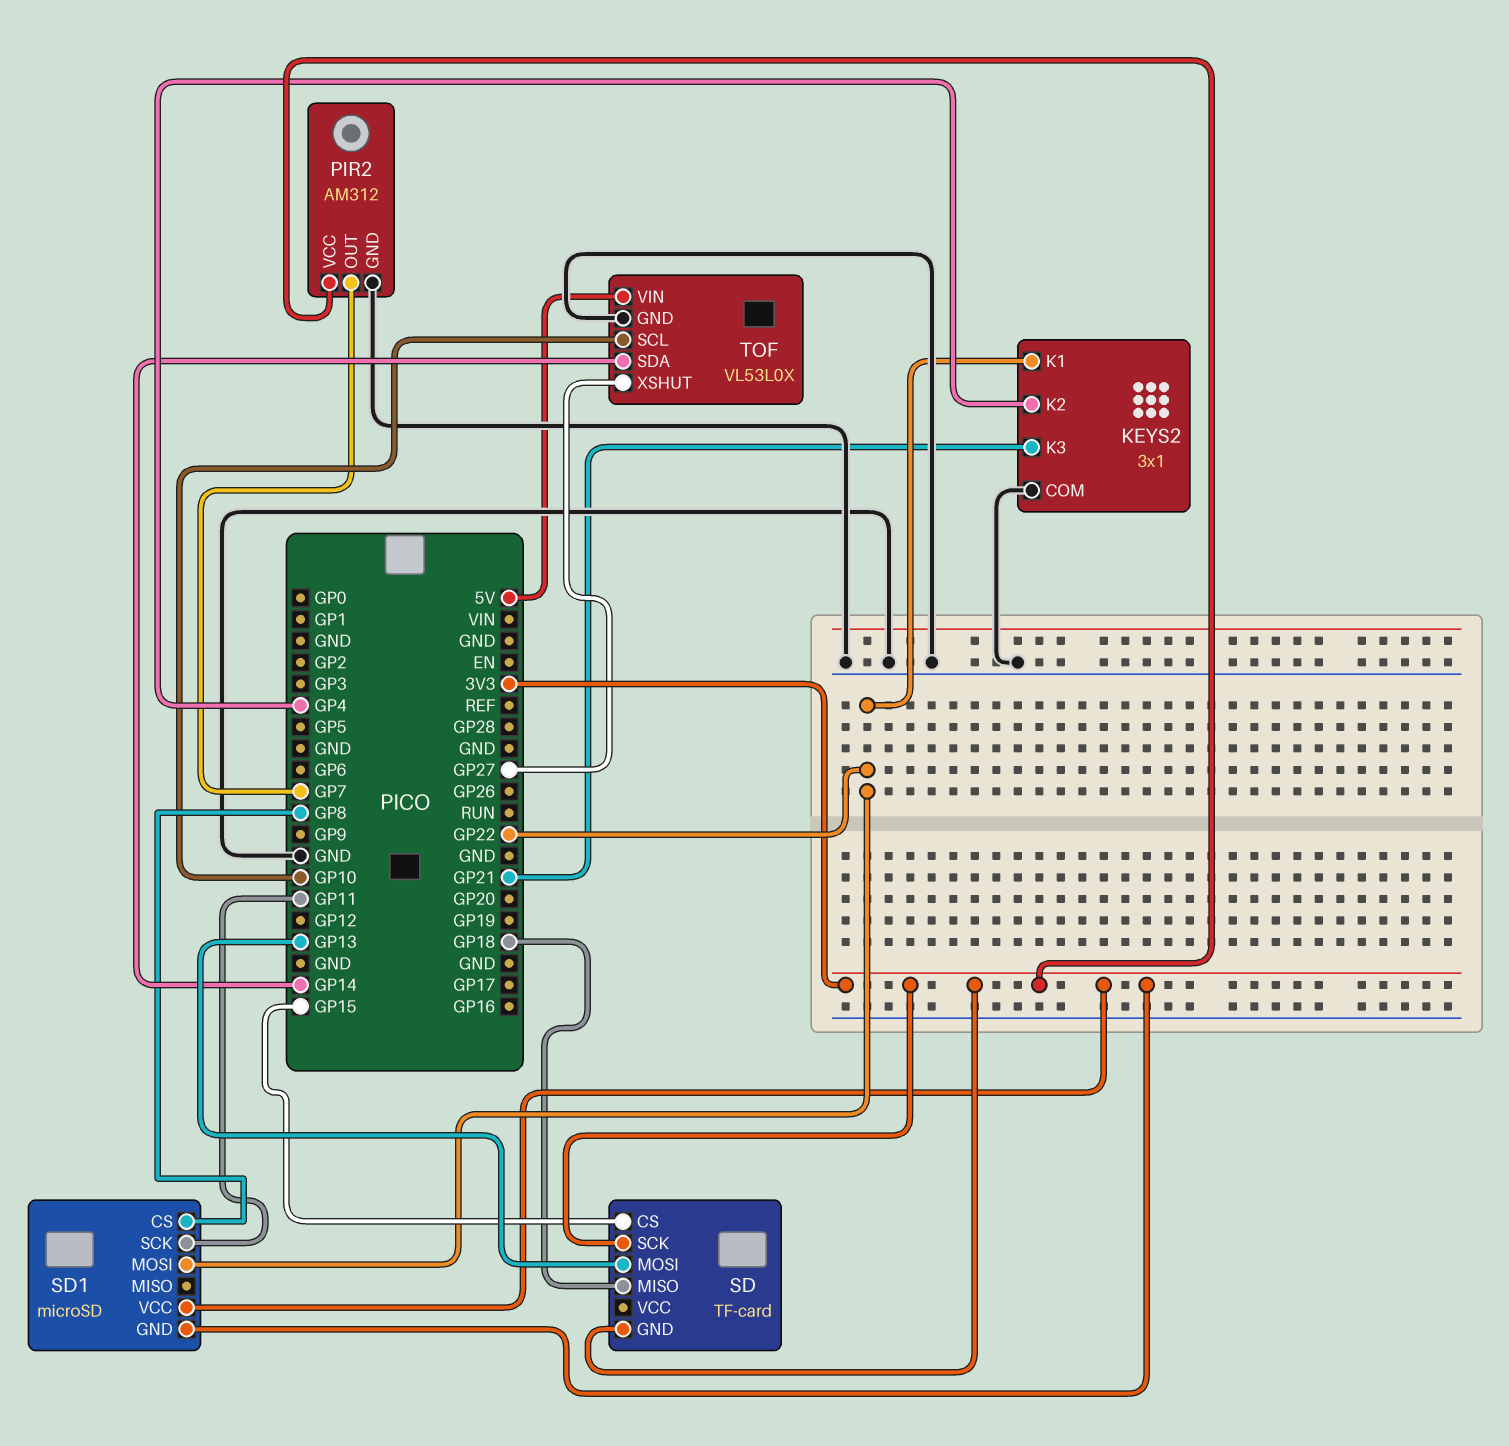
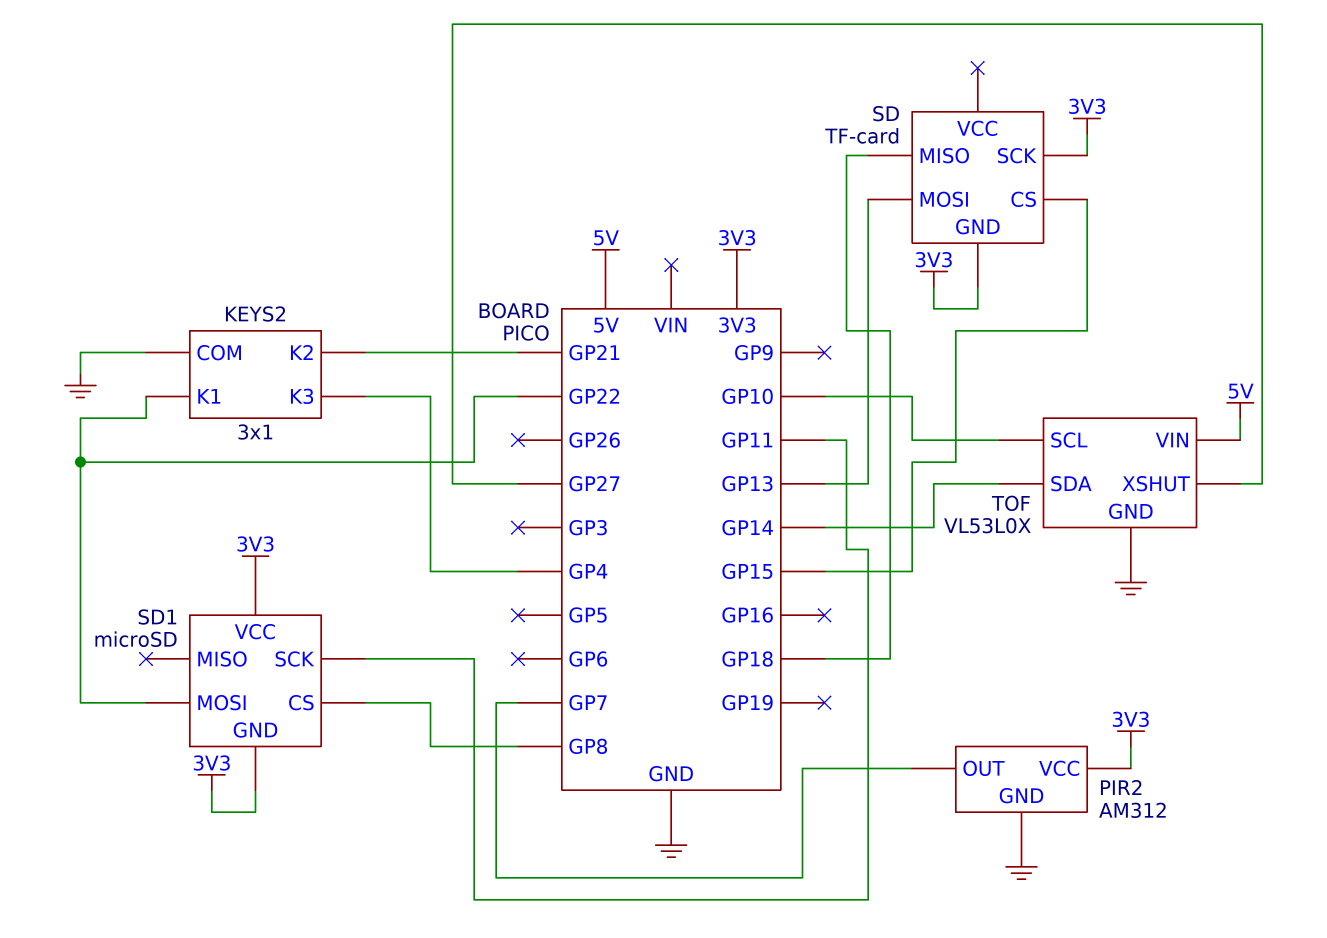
KEYS2 pin K2: GP4 -> GP21
KEYS2 pin K3: GP21 -> GP4

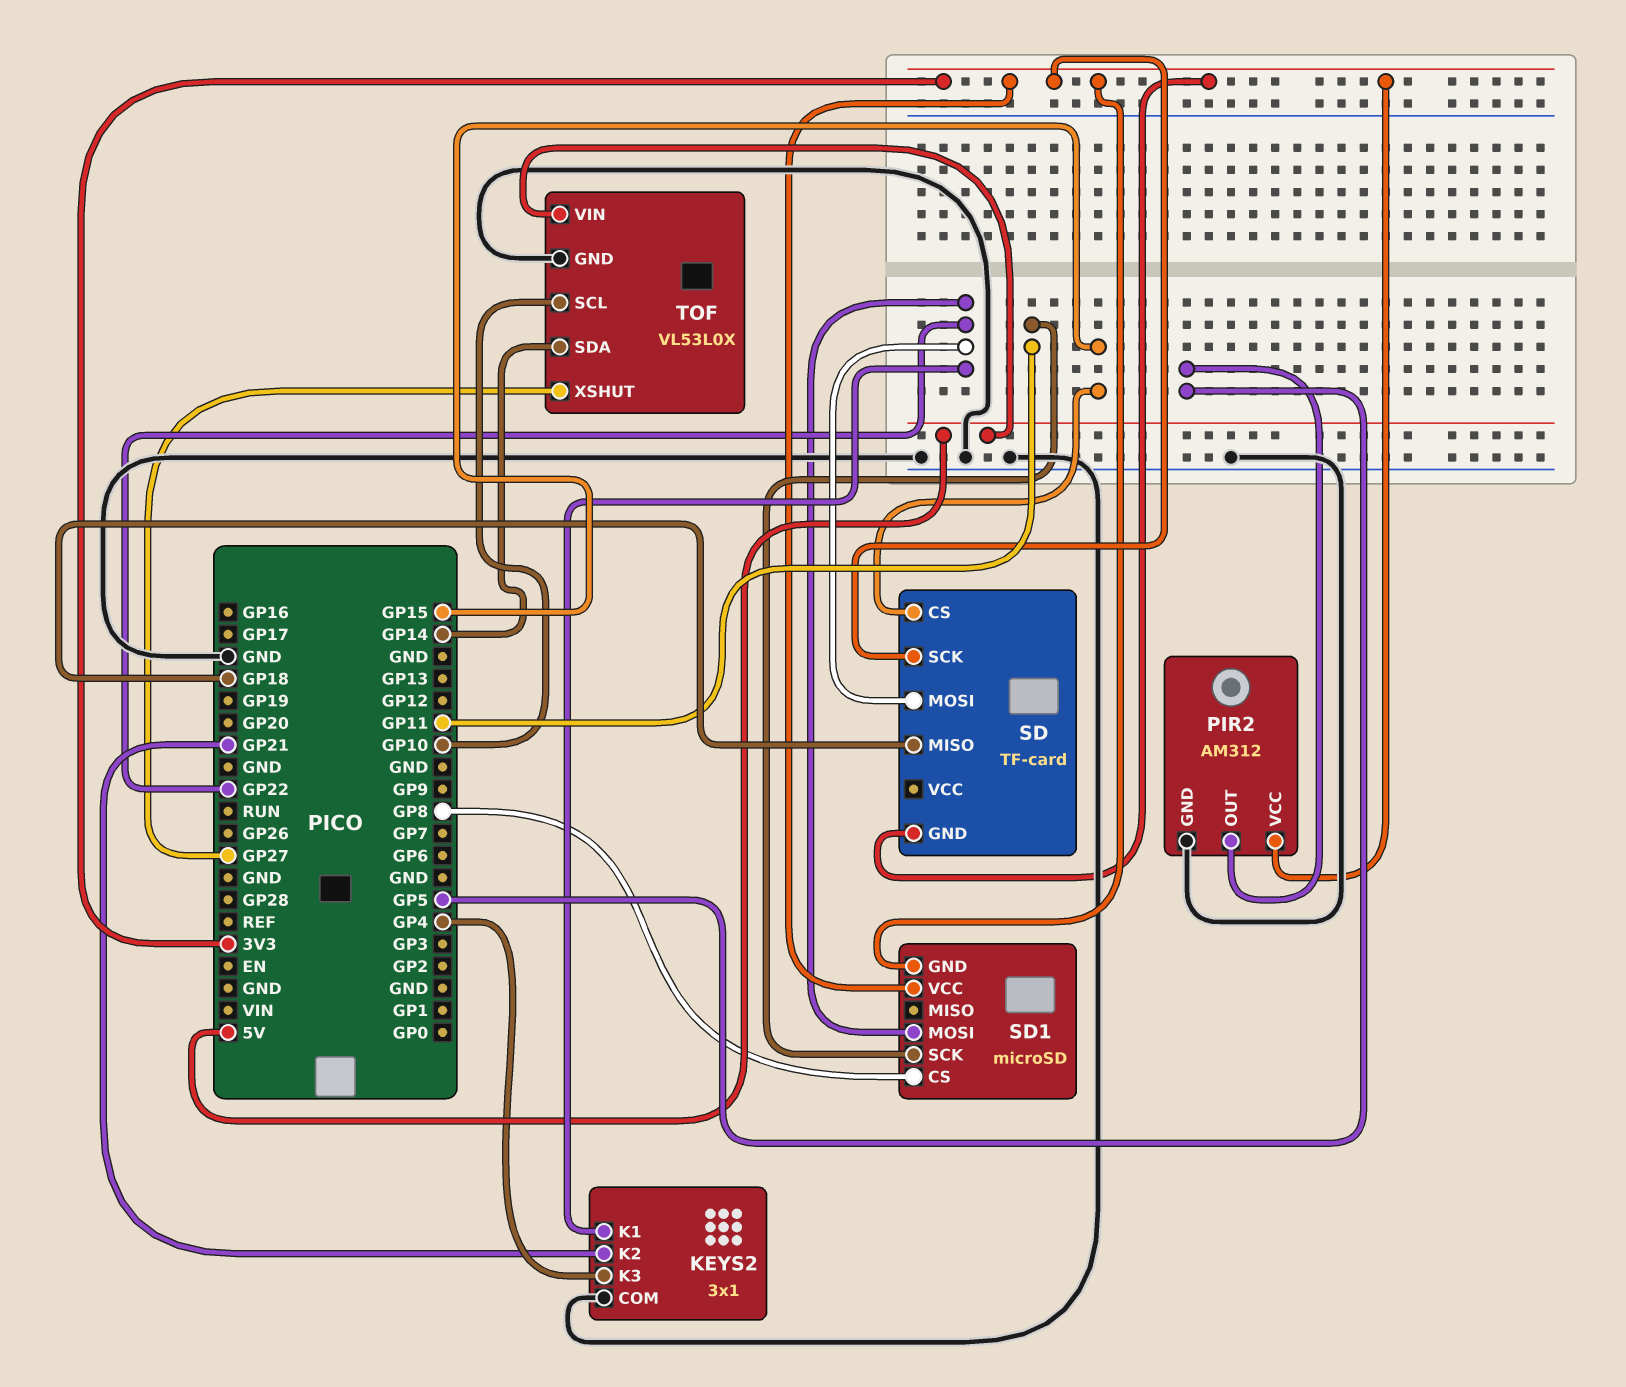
PIR2 pin OUT: GP7 -> GP5
SD pin MOSI: GP13 -> GP22

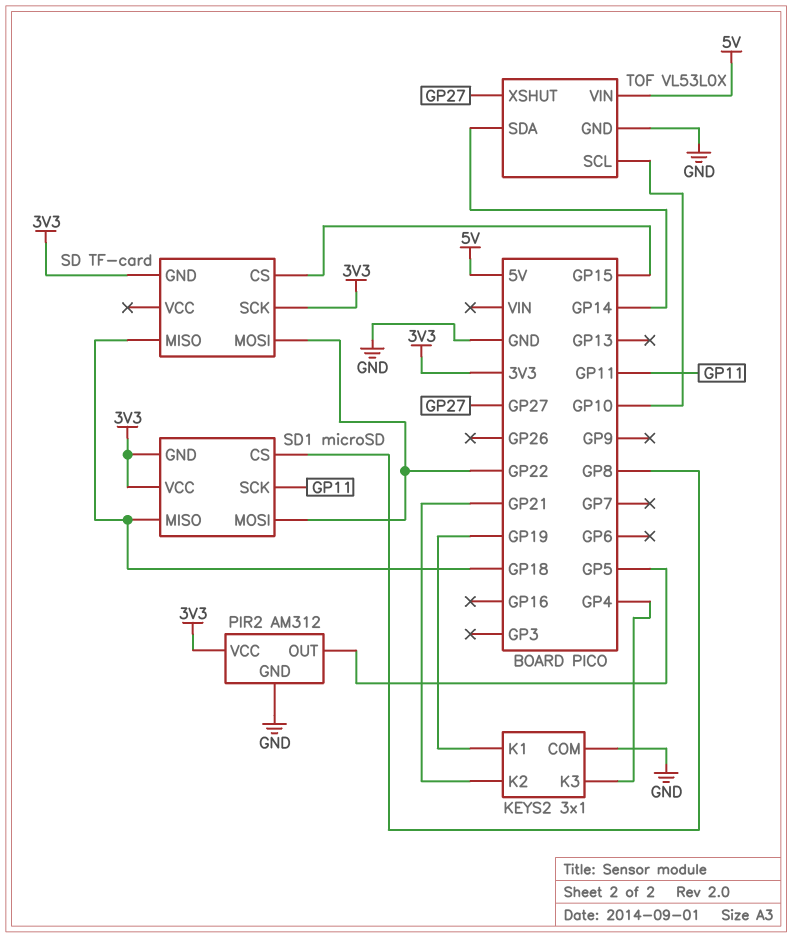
KEYS2 pin K1: GP22 -> GP19
SD1 pin MISO: none -> GP18

